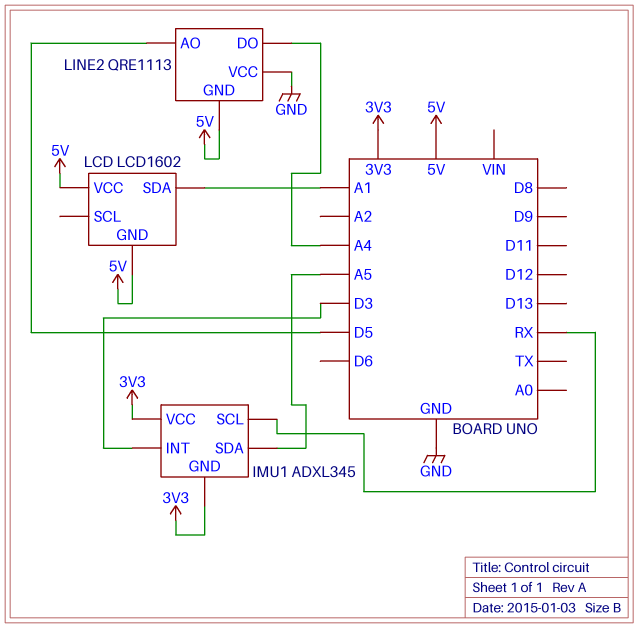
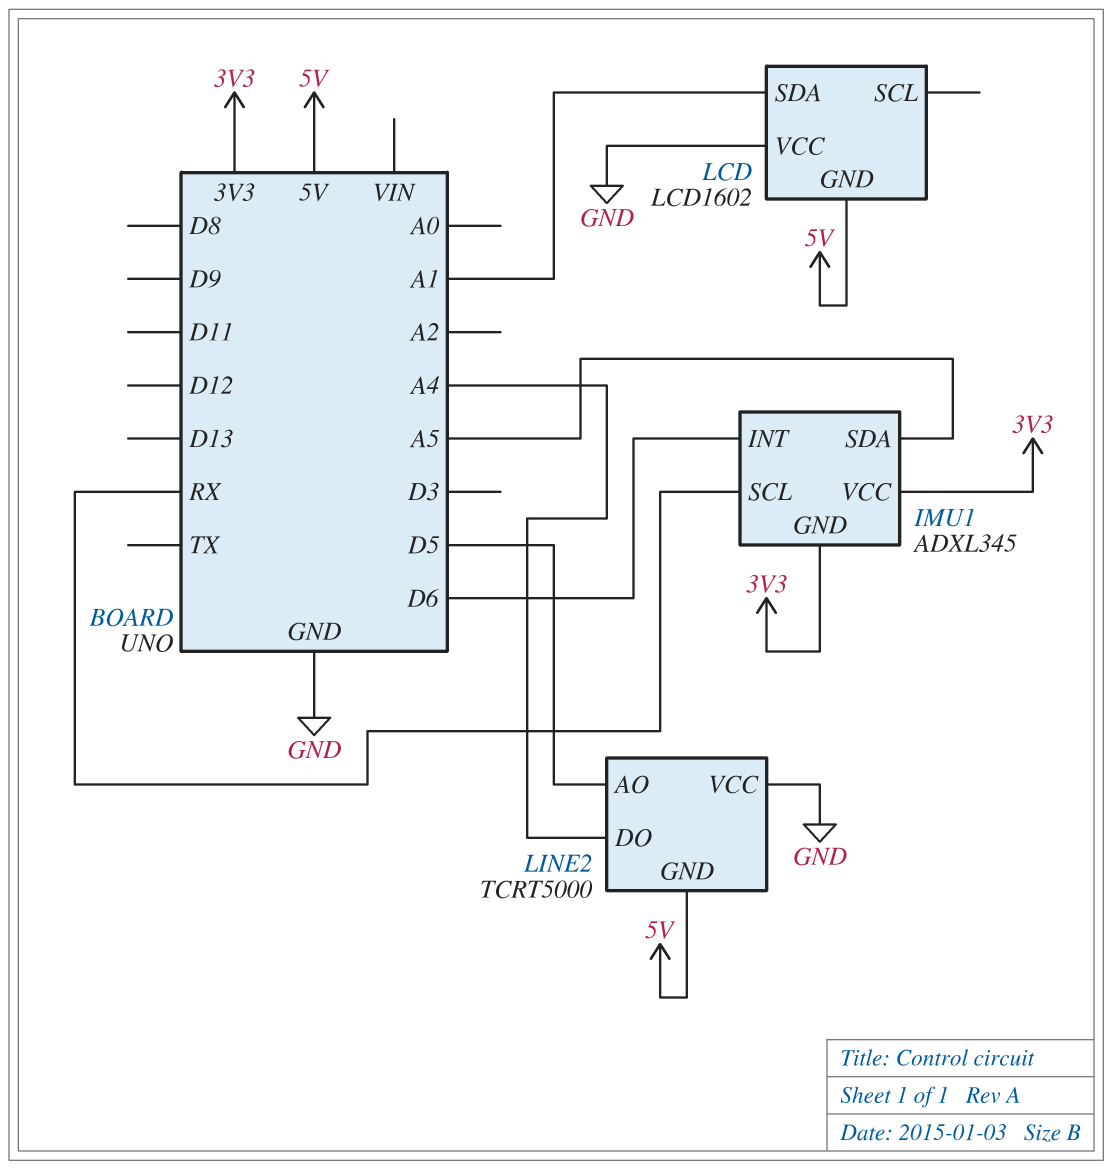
IMU1 pin INT: D3 -> D6
LCD pin VCC: 5V -> GND
LINE2: QRE1113 -> TCRT5000

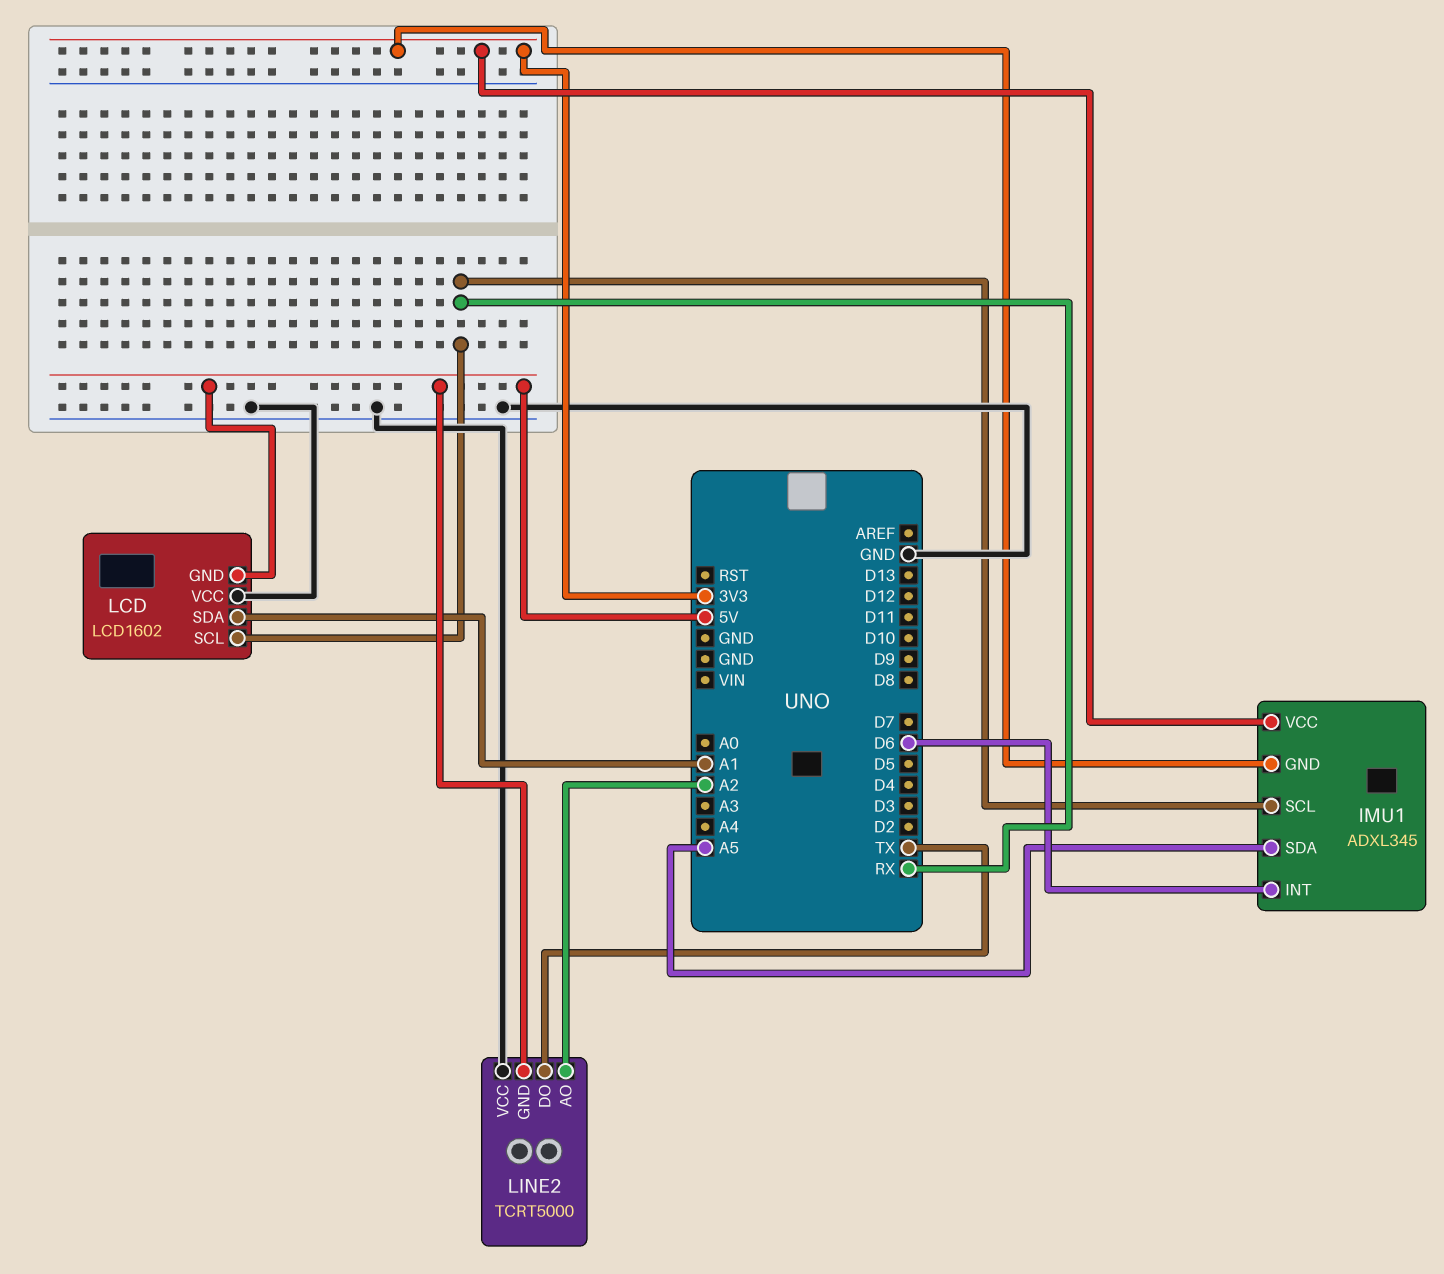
LCD pin SCL: none -> RX
LINE2 pin AO: D5 -> A2
LINE2 pin DO: A4 -> TX

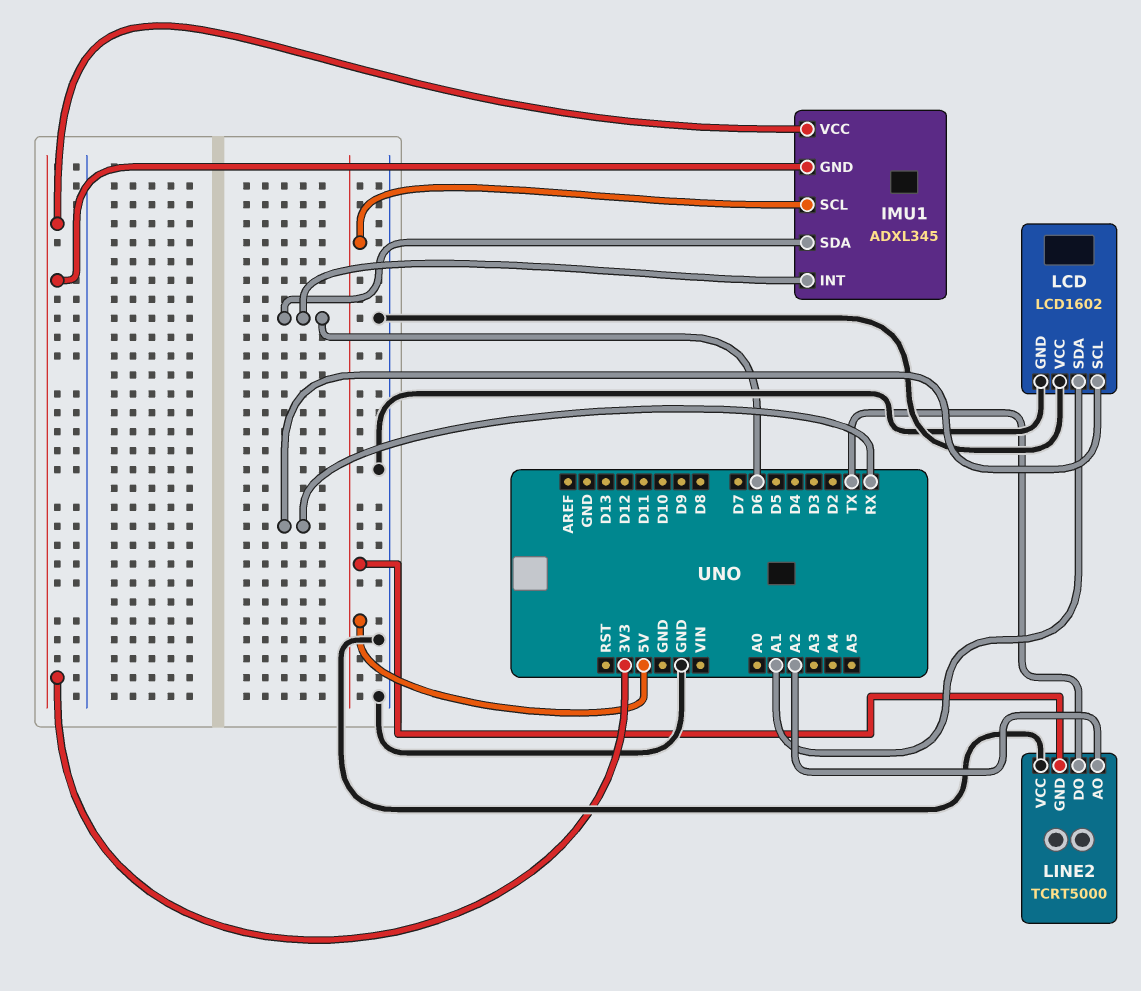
IMU1 pin SCL: RX -> 5V
IMU1 pin SDA: A5 -> D6
LCD pin GND: 5V -> GND

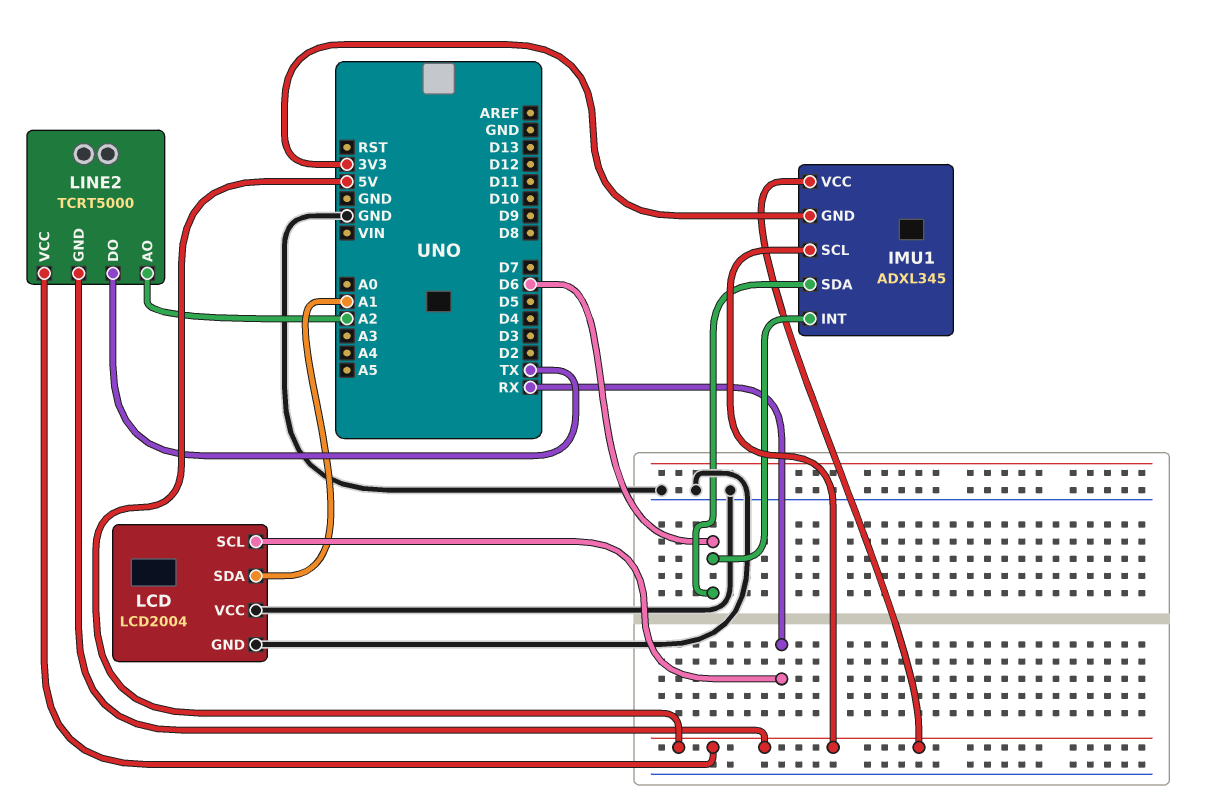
IMU1 pin VCC: 3V3 -> 5V
LCD: LCD1602 -> LCD2004
LINE2 pin VCC: GND -> 5V

